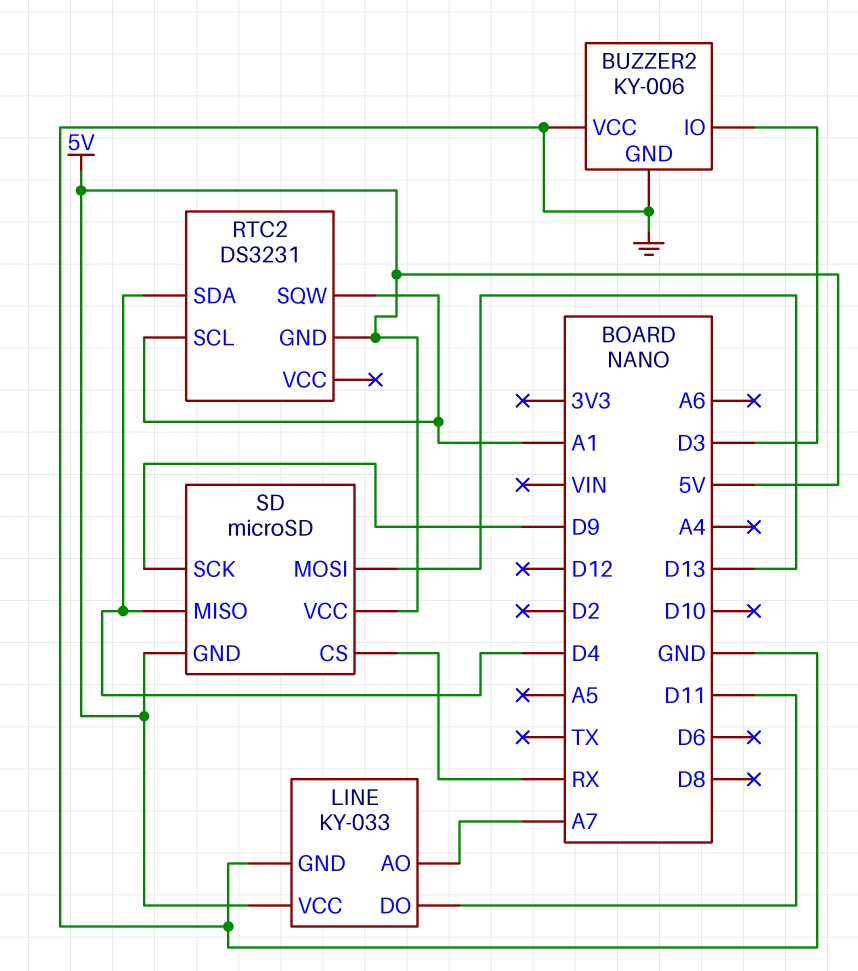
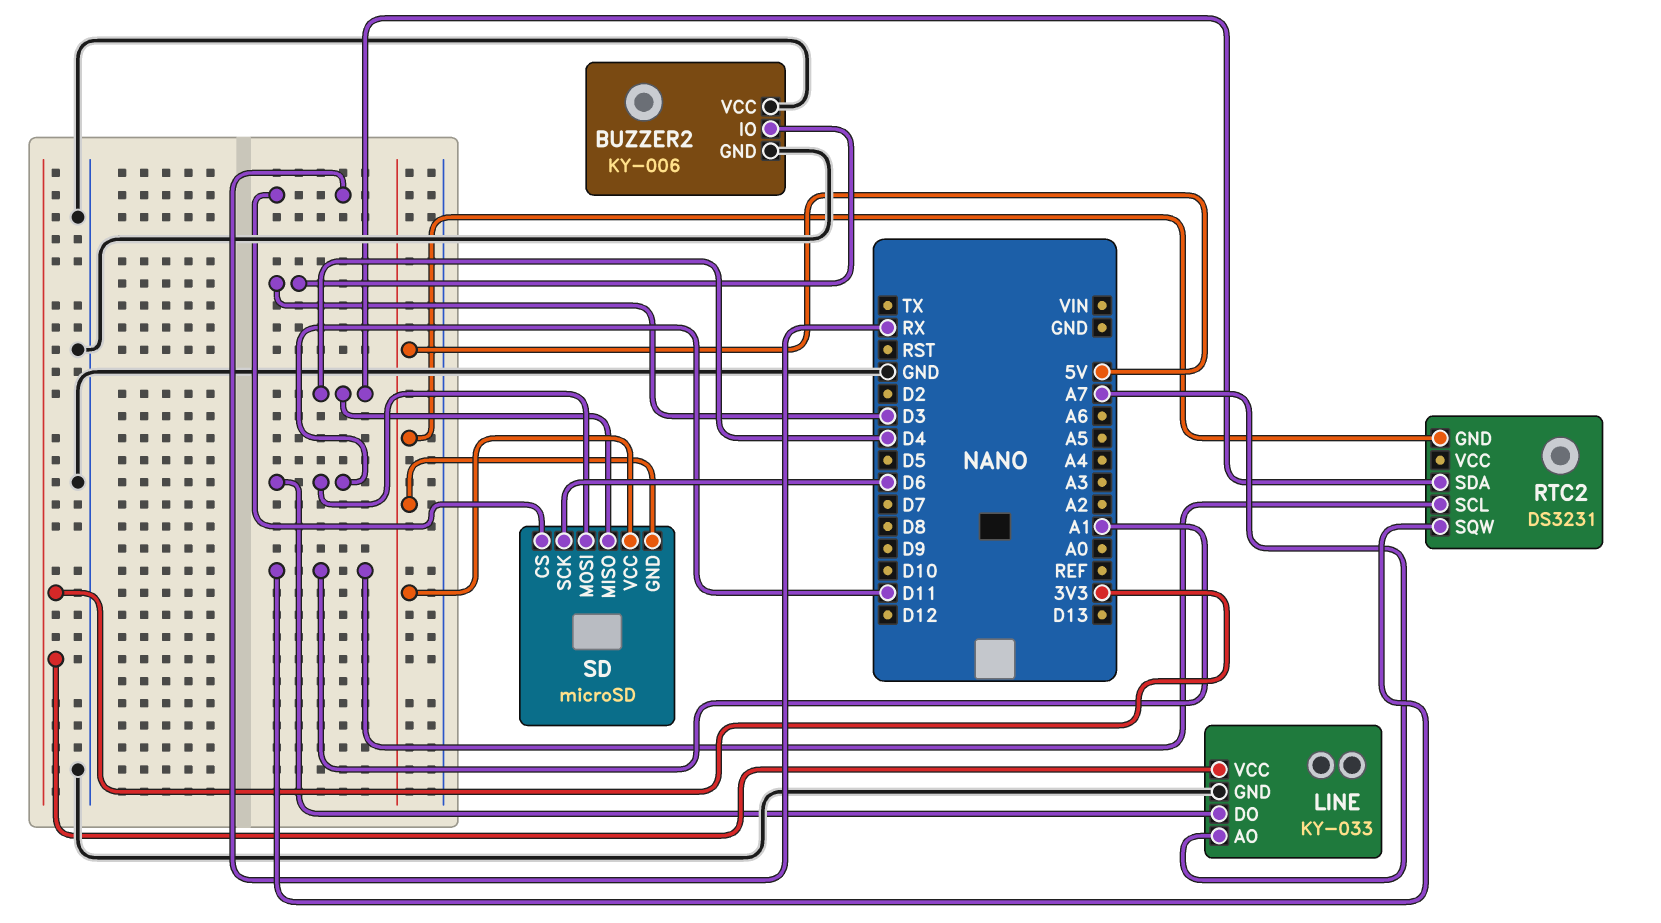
LINE pin VCC: 5V -> 3V3
SD pin MOSI: D13 -> D11
SD pin SCK: D9 -> D6

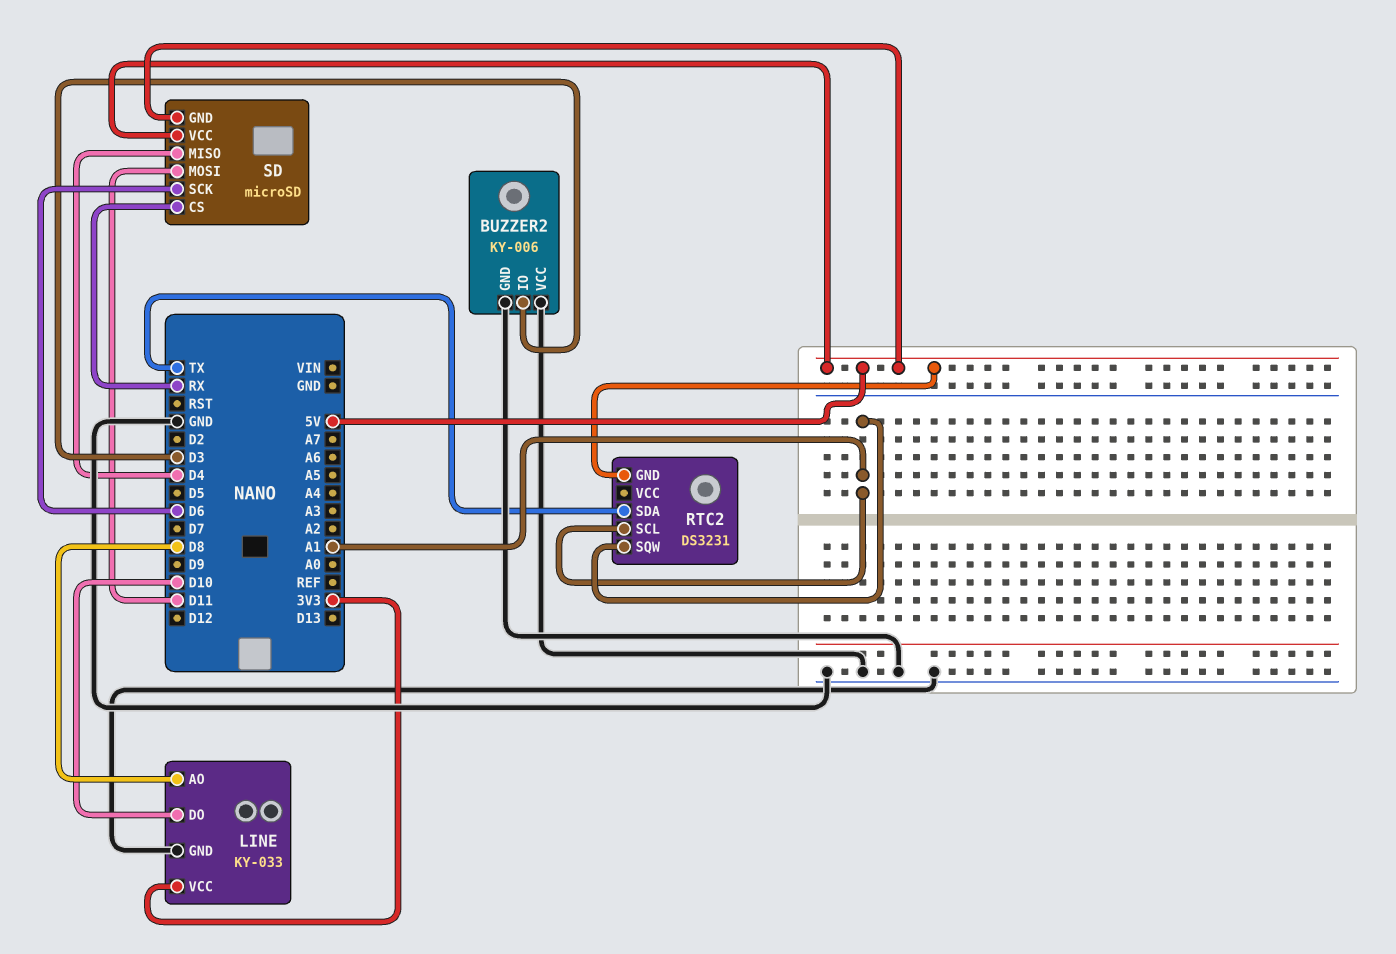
LINE pin AO: A7 -> D8
LINE pin DO: D11 -> D10
RTC2 pin SDA: D4 -> TX

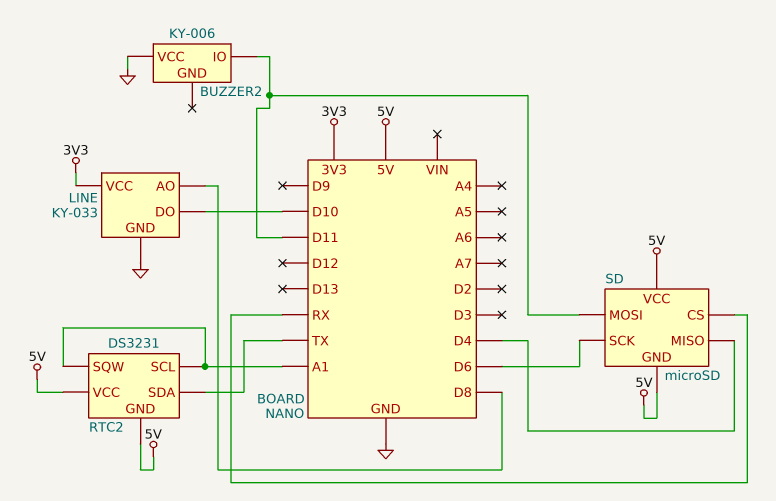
BUZZER2 pin GND: GND -> none
BUZZER2 pin IO: D3 -> D11
RTC2 pin VCC: none -> 5V

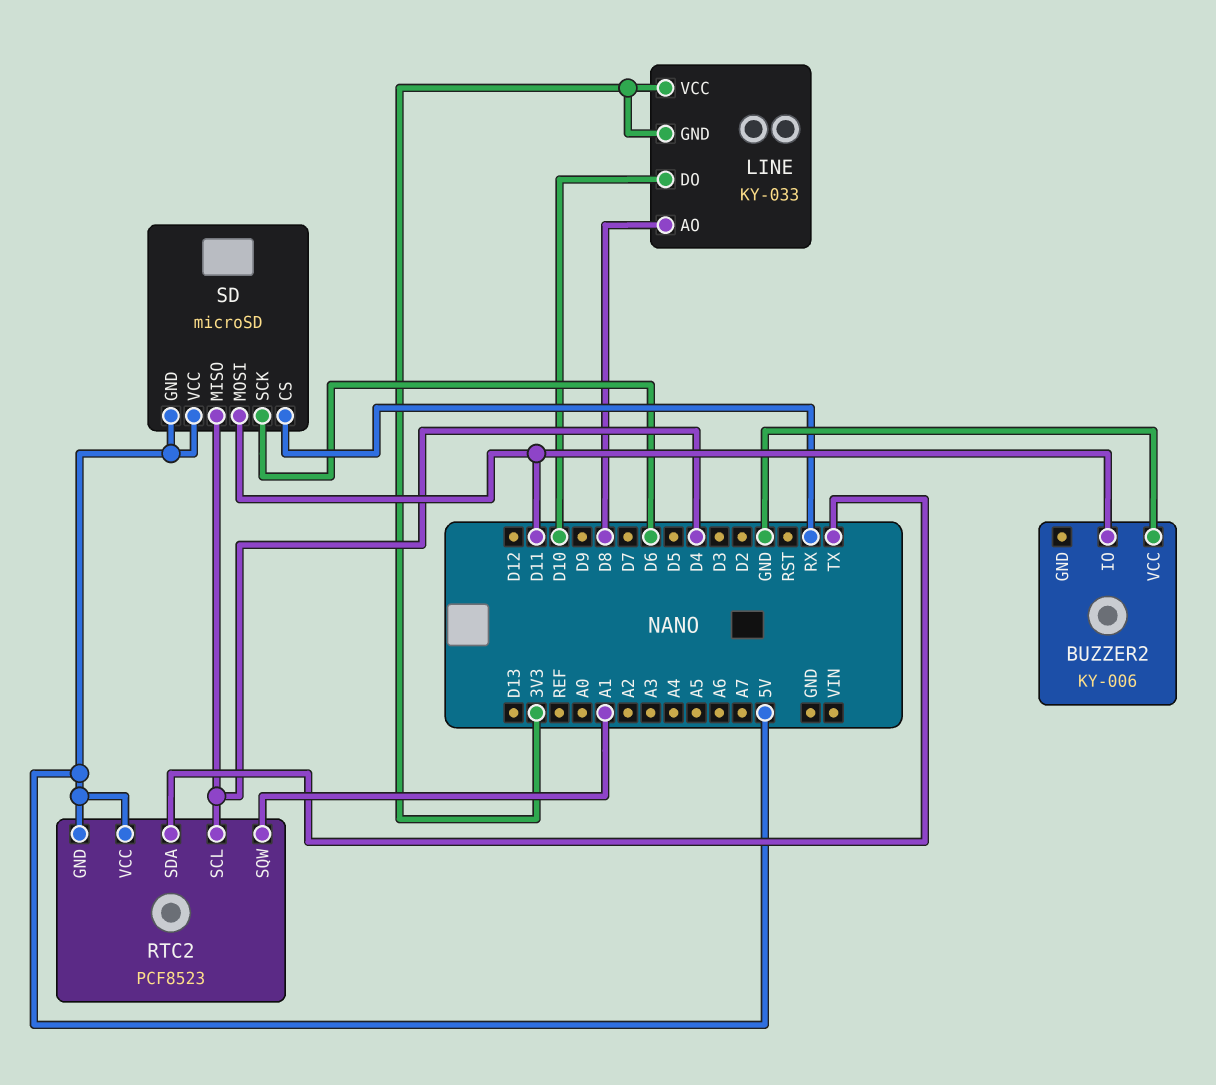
LINE pin GND: GND -> 3V3
RTC2: DS3231 -> PCF8523
RTC2 pin SCL: A1 -> D4

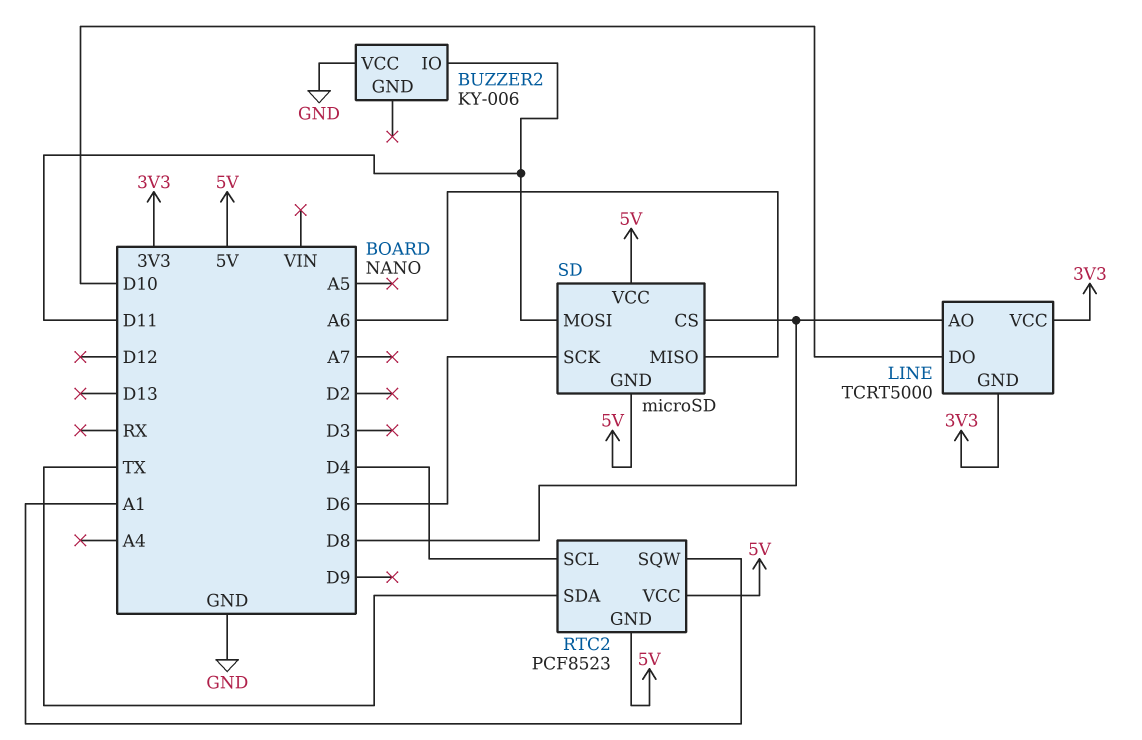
LINE: KY-033 -> TCRT5000
SD pin CS: RX -> D8
SD pin MISO: D4 -> A6

